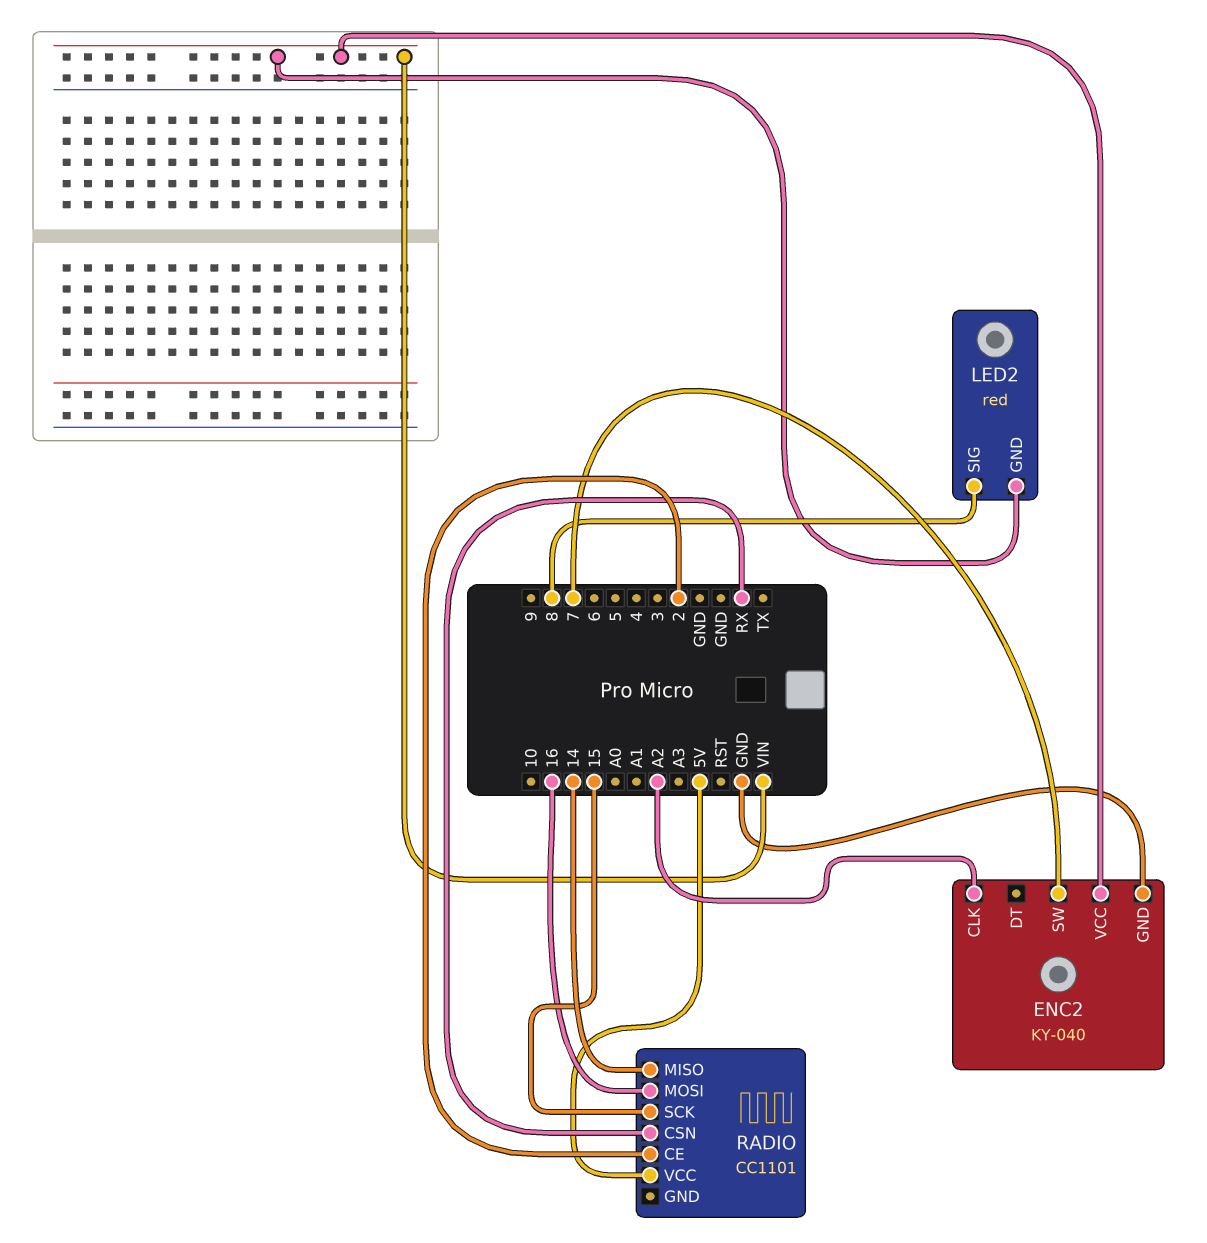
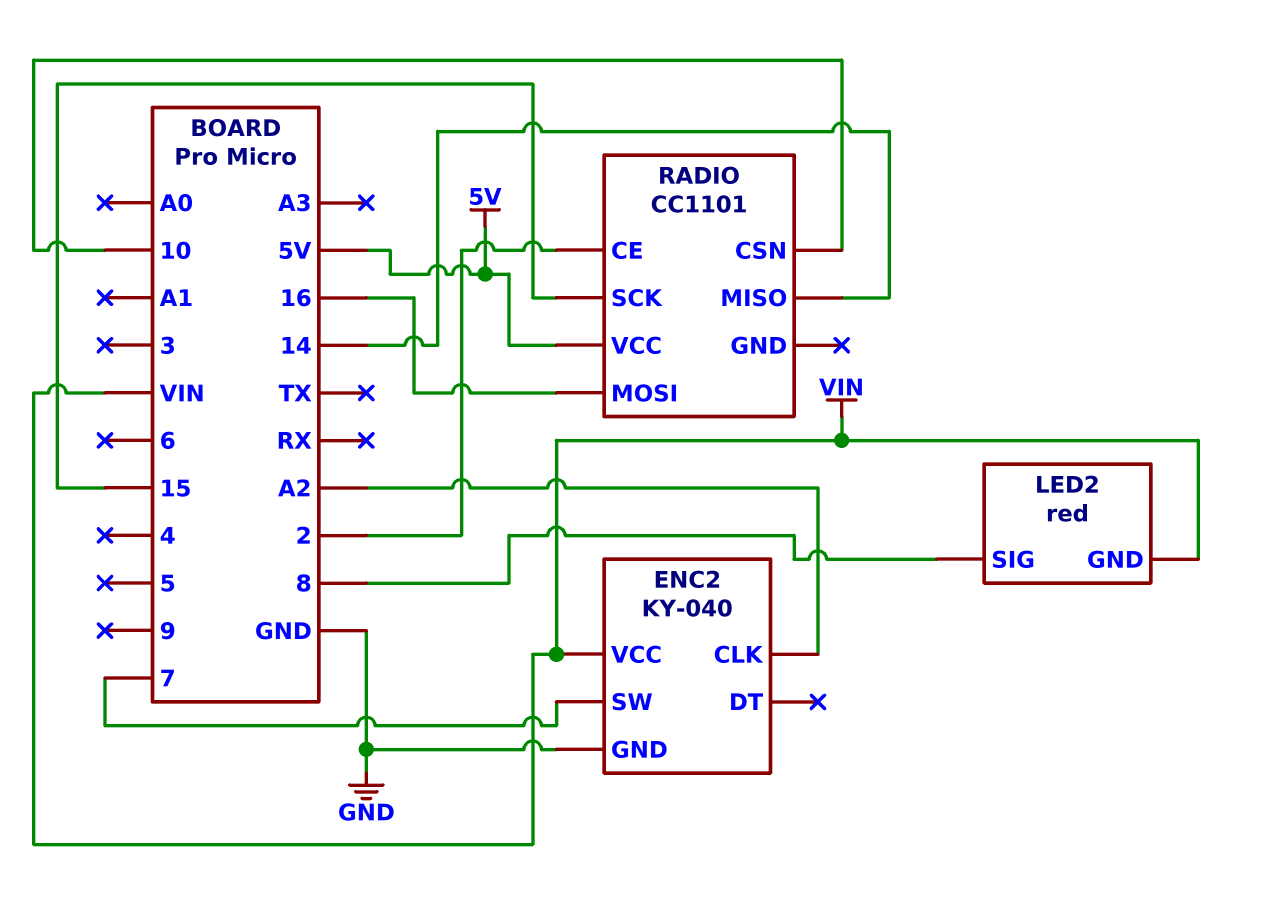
RADIO pin CSN: RX -> 10

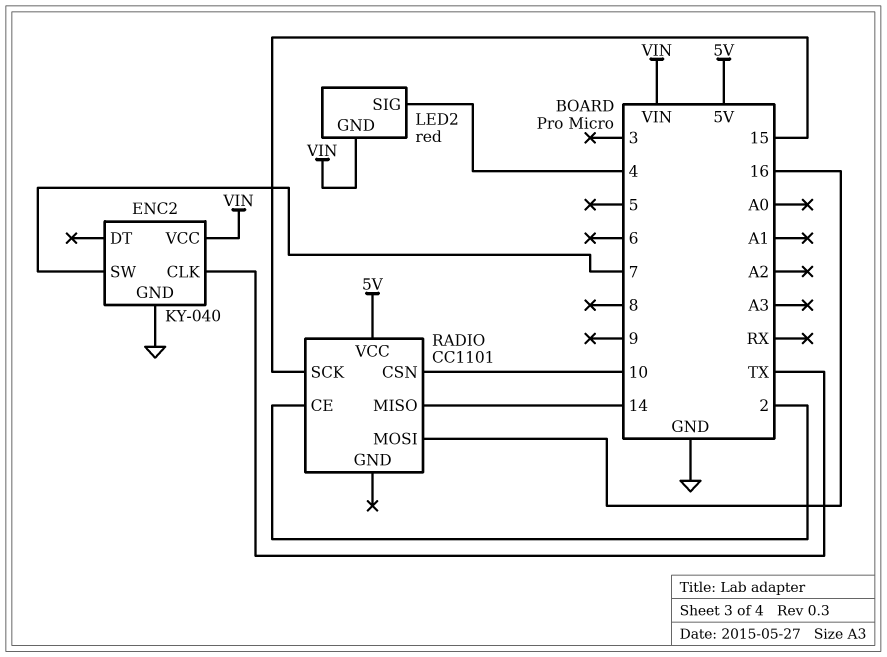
ENC2 pin CLK: A2 -> TX
LED2 pin SIG: 8 -> 4

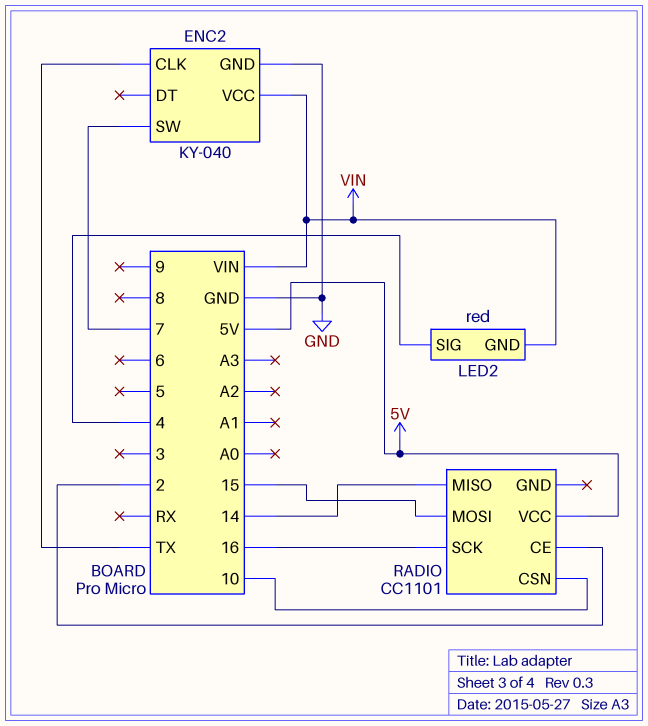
RADIO pin MOSI: 16 -> 15
RADIO pin SCK: 15 -> 16

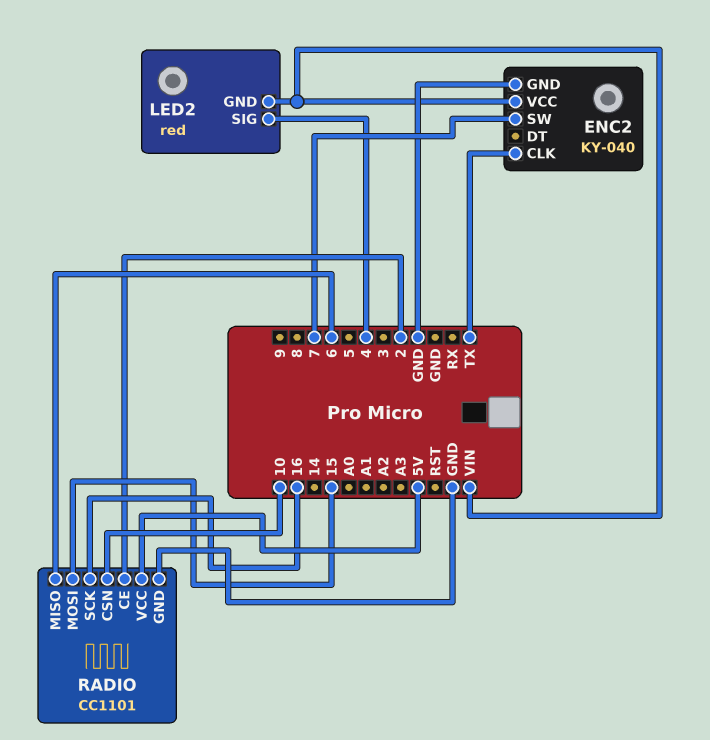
RADIO pin GND: none -> GND
RADIO pin MISO: 14 -> 6

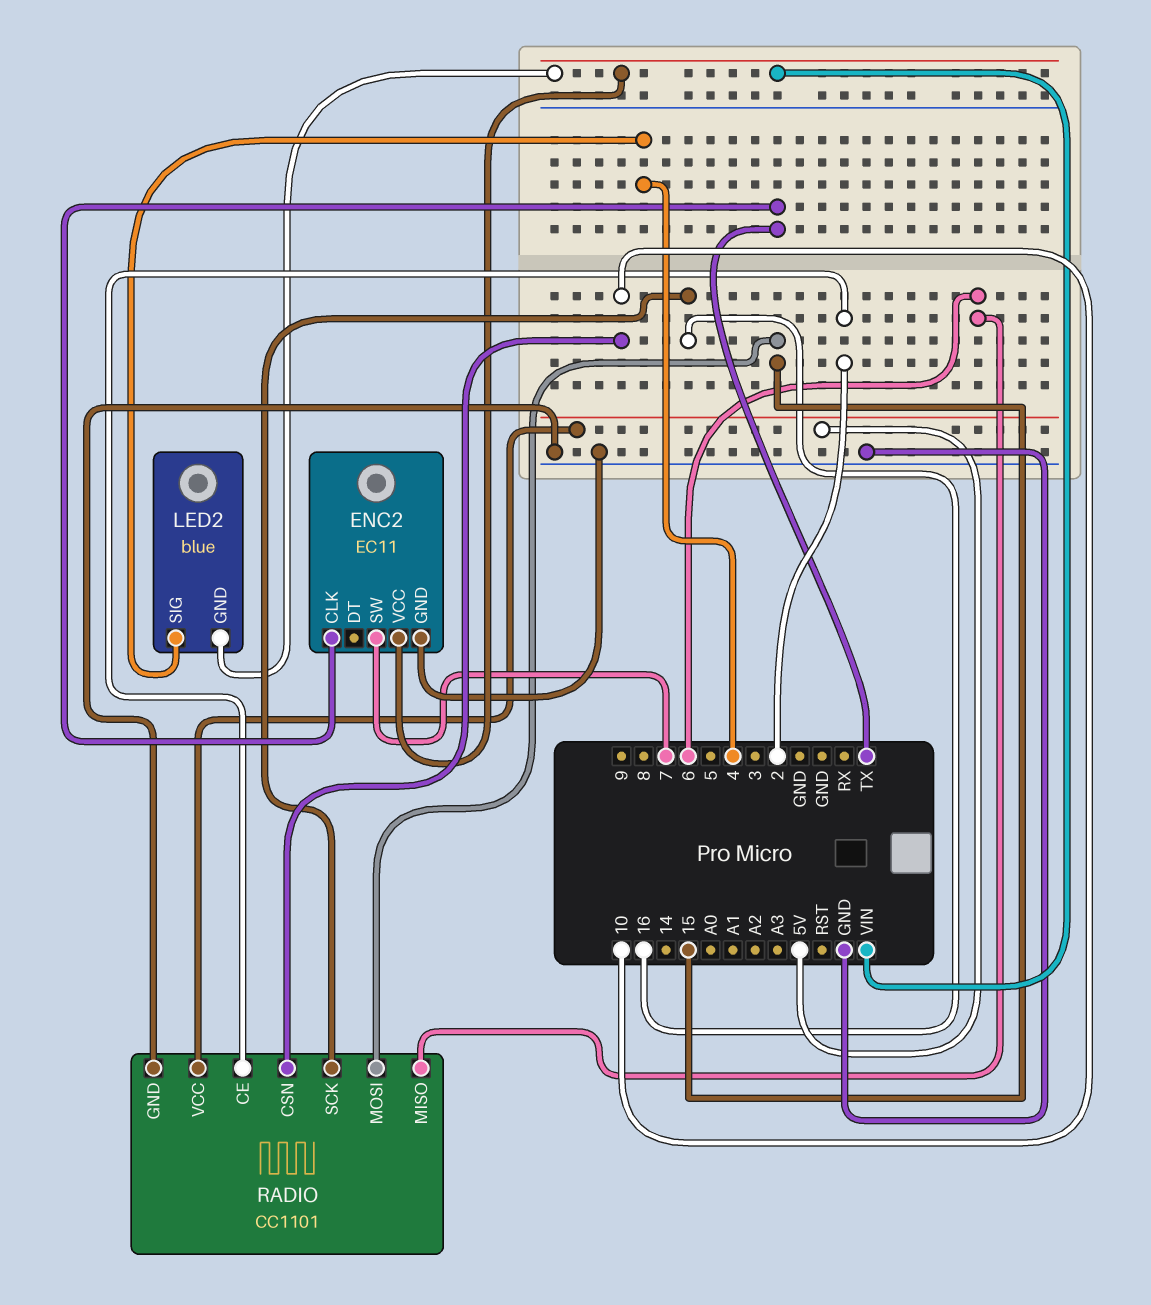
ENC2: KY-040 -> EC11
LED2: red -> blue

